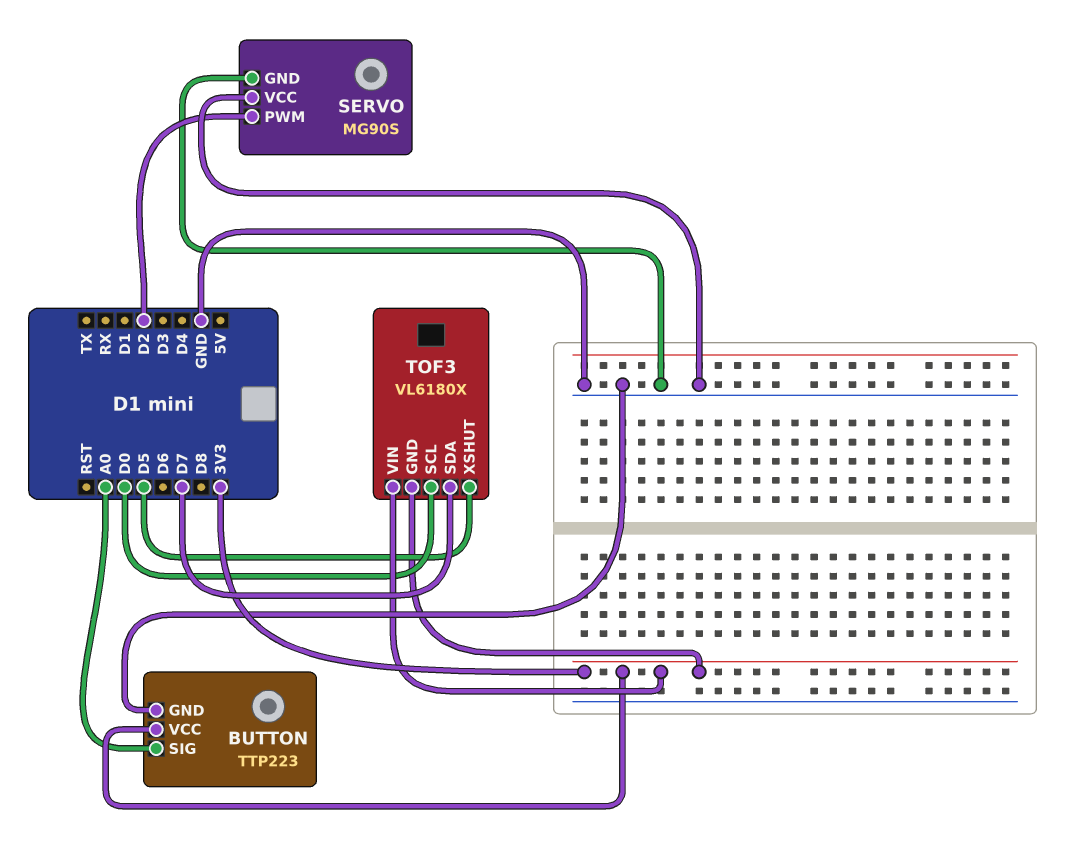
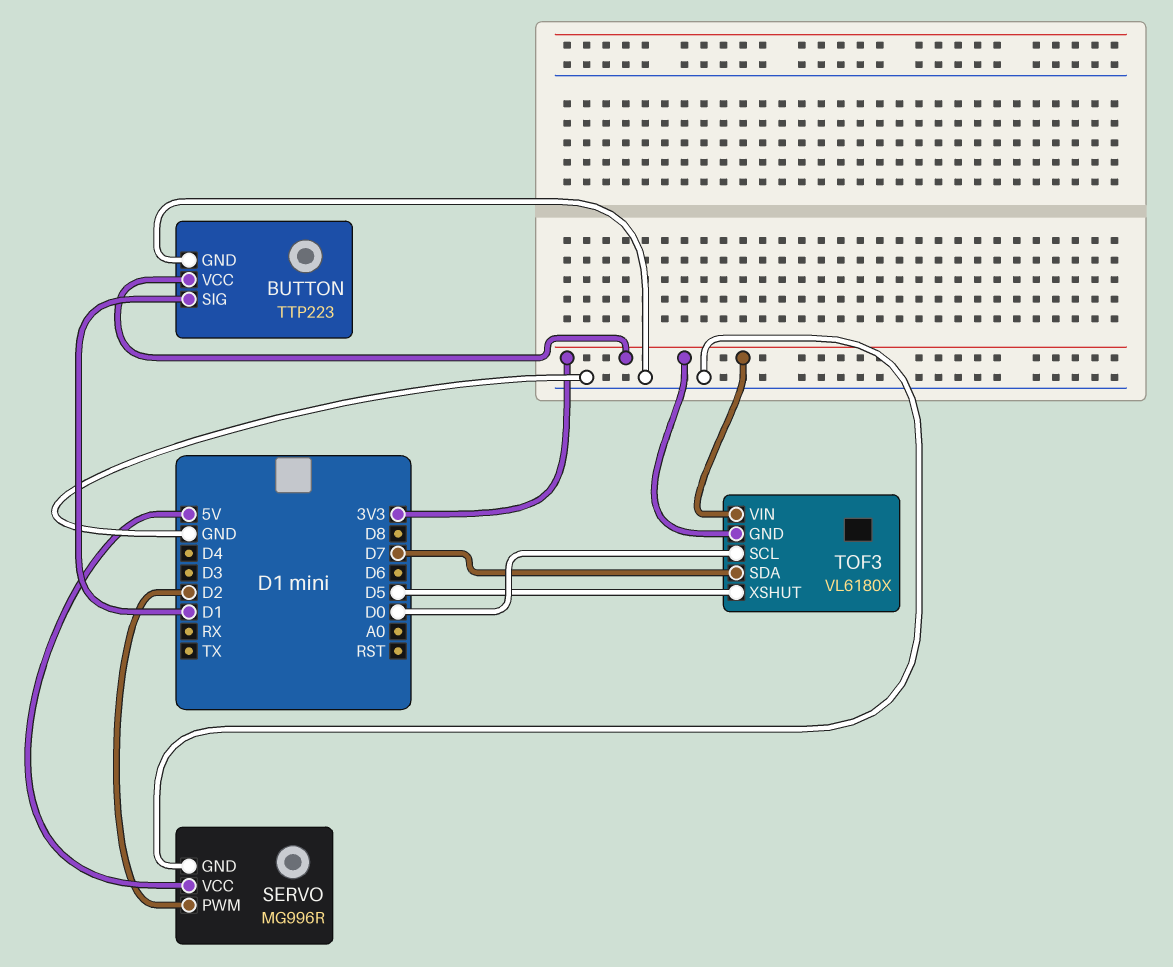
BUTTON pin SIG: A0 -> D1
SERVO: MG90S -> MG996R
SERVO pin VCC: GND -> 5V

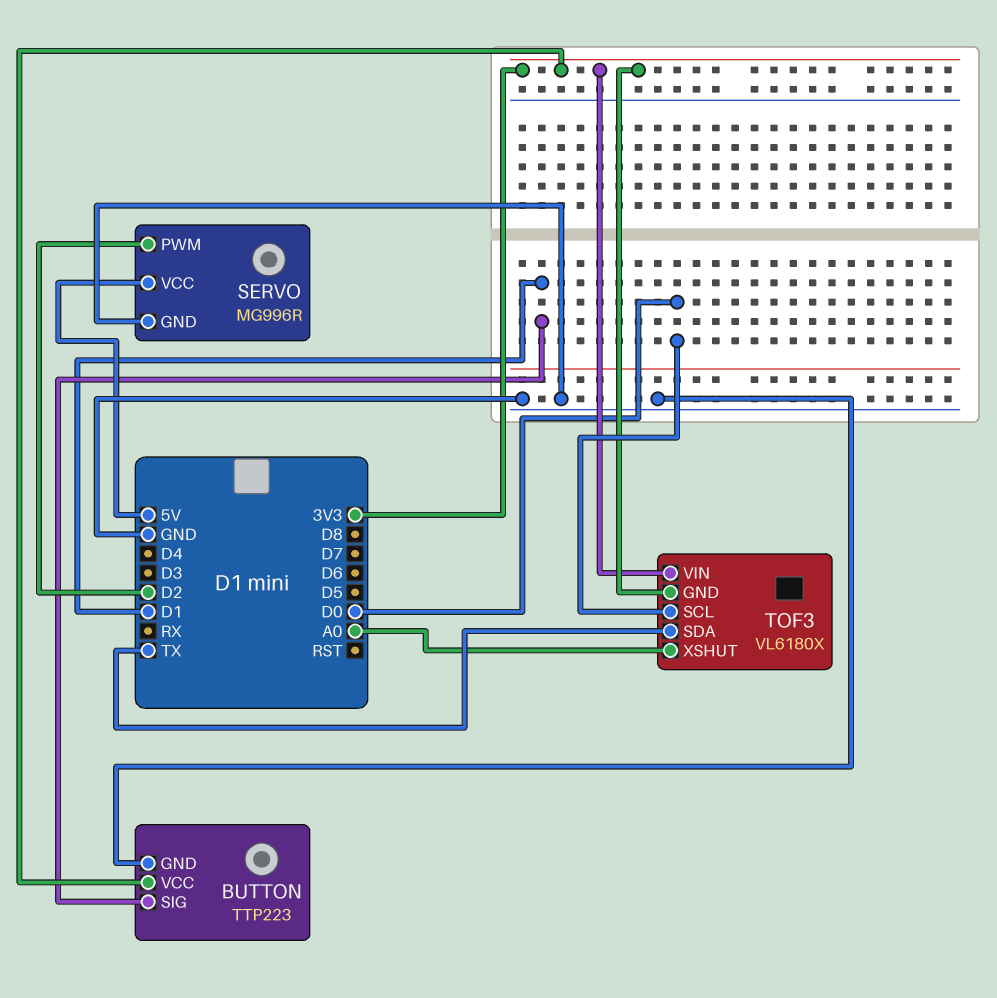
TOF3 pin SDA: D7 -> TX
TOF3 pin XSHUT: D5 -> A0

